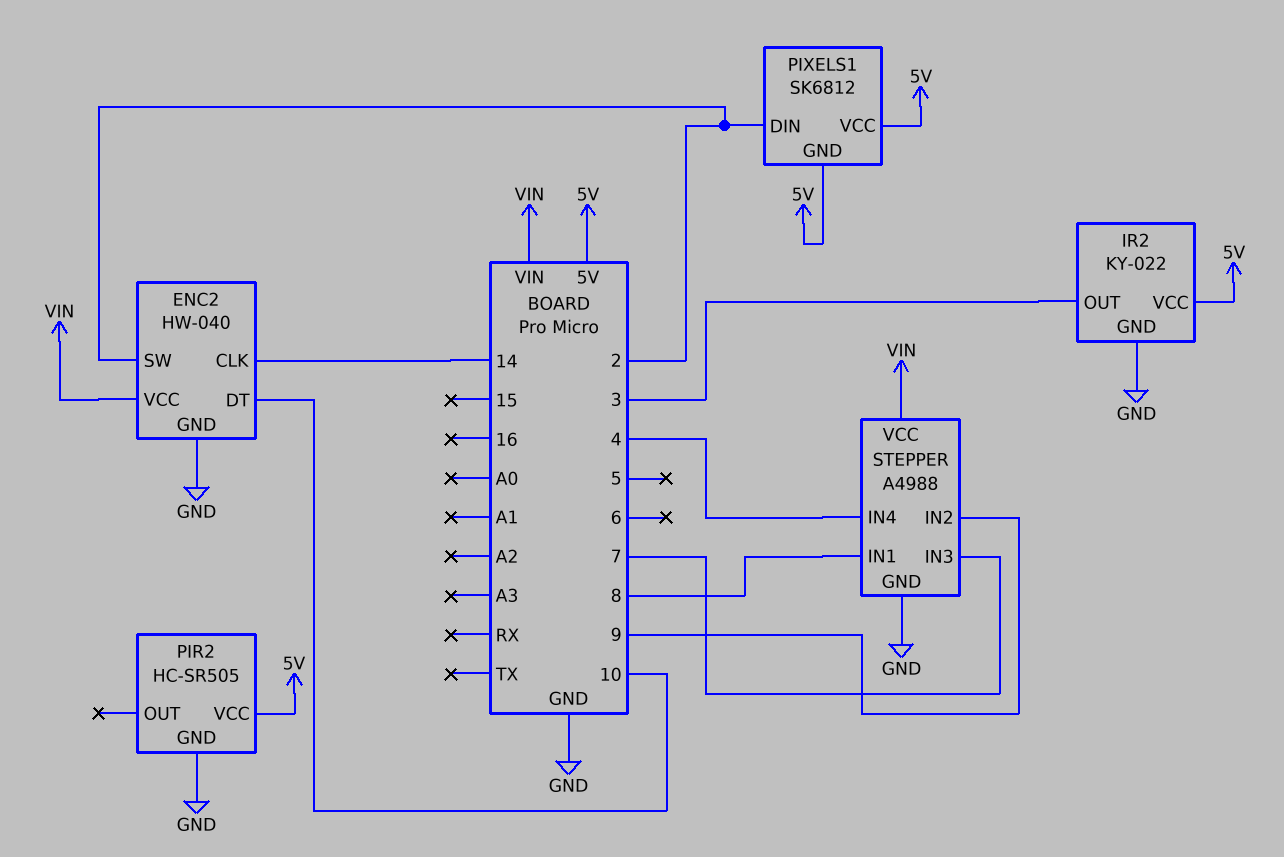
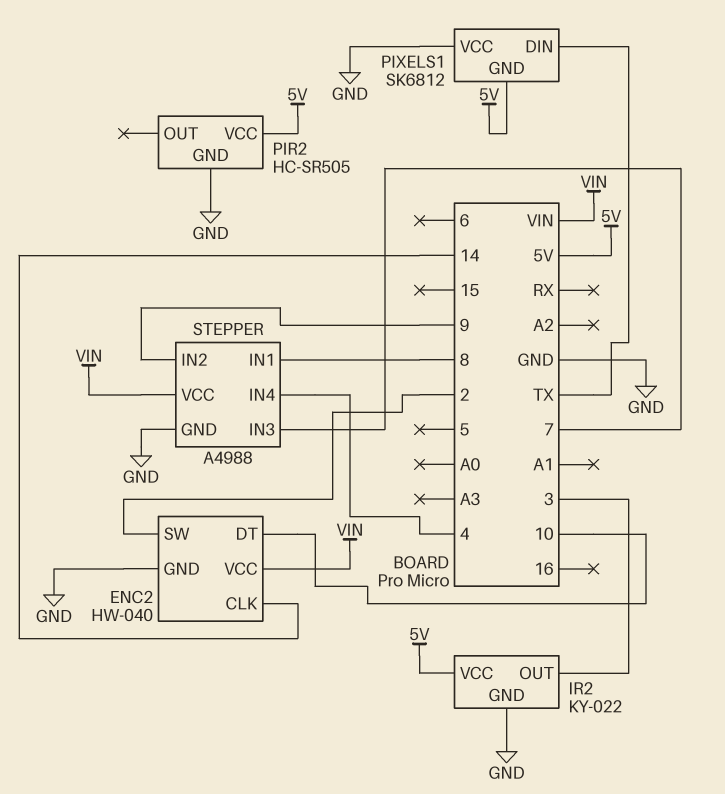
PIXELS1 pin DIN: 2 -> TX
PIXELS1 pin VCC: 5V -> GND

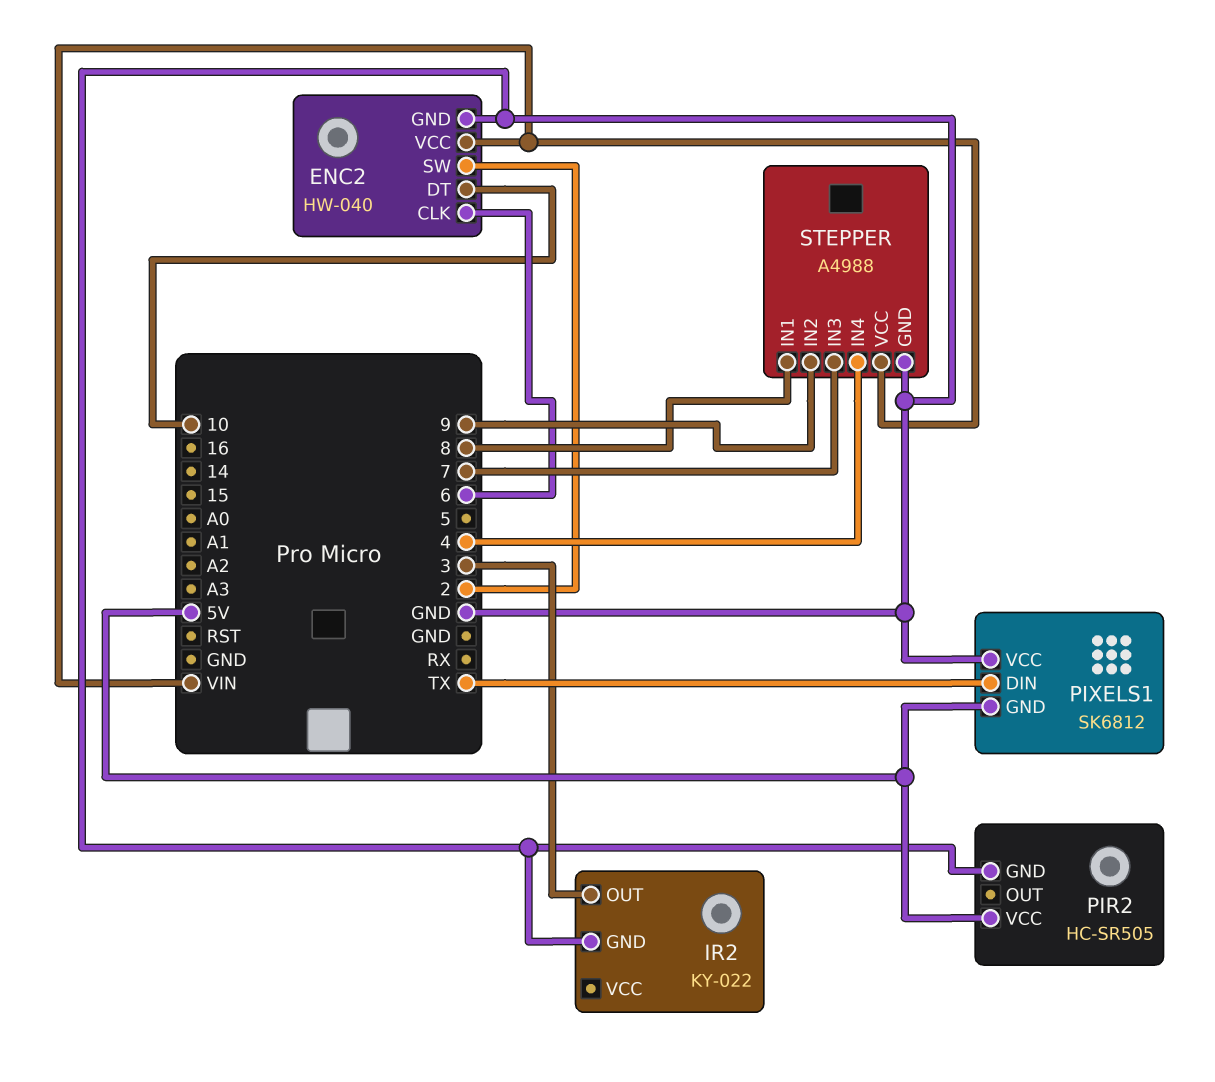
ENC2 pin CLK: 14 -> 6
IR2 pin VCC: 5V -> none

